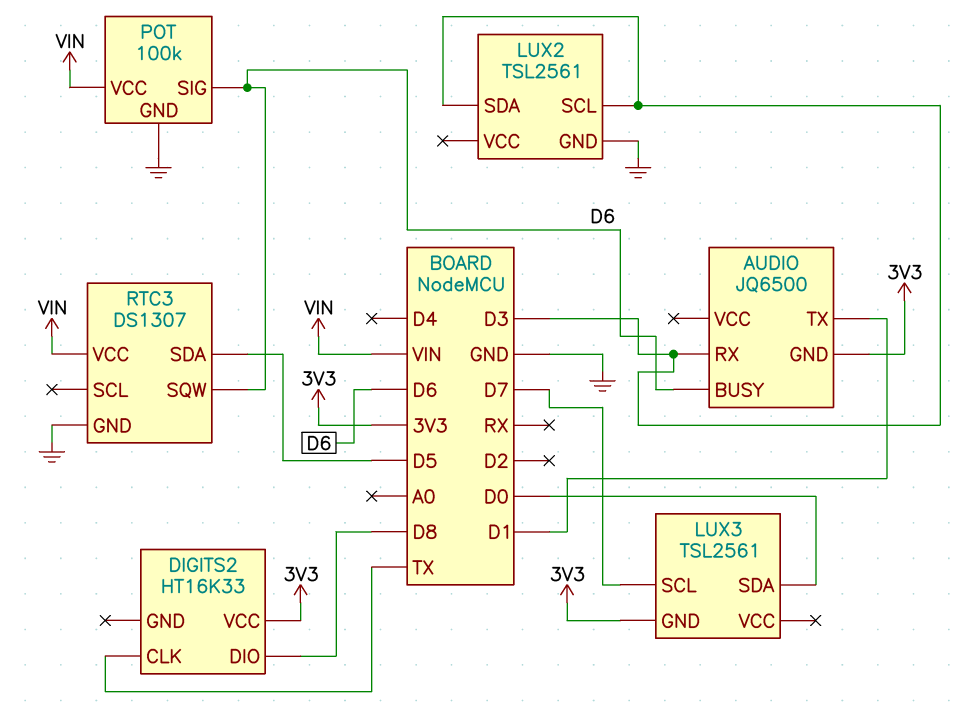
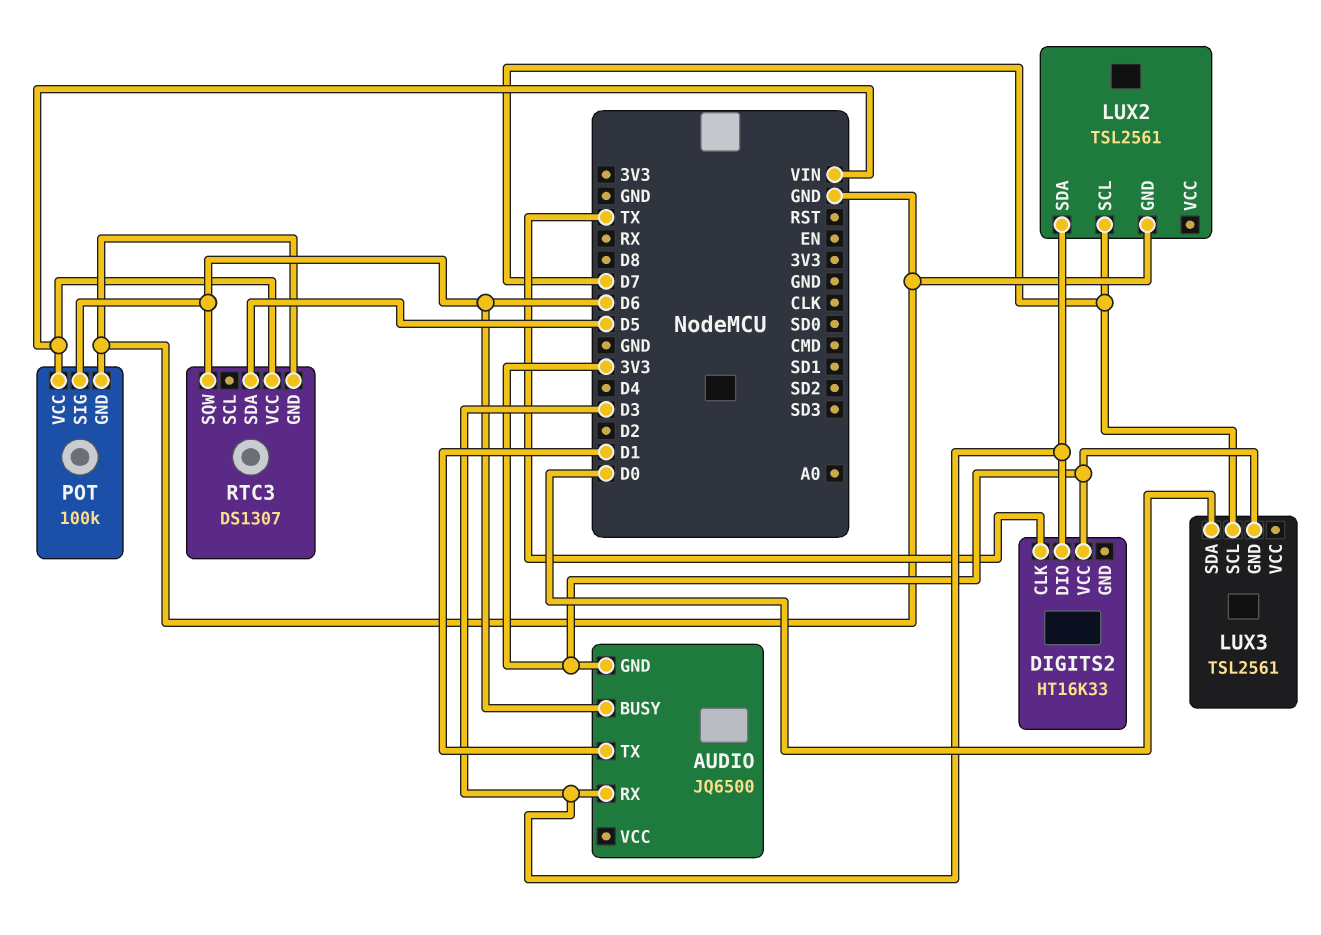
DIGITS2 pin DIO: D8 -> D3
LUX2 pin SCL: D3 -> D7

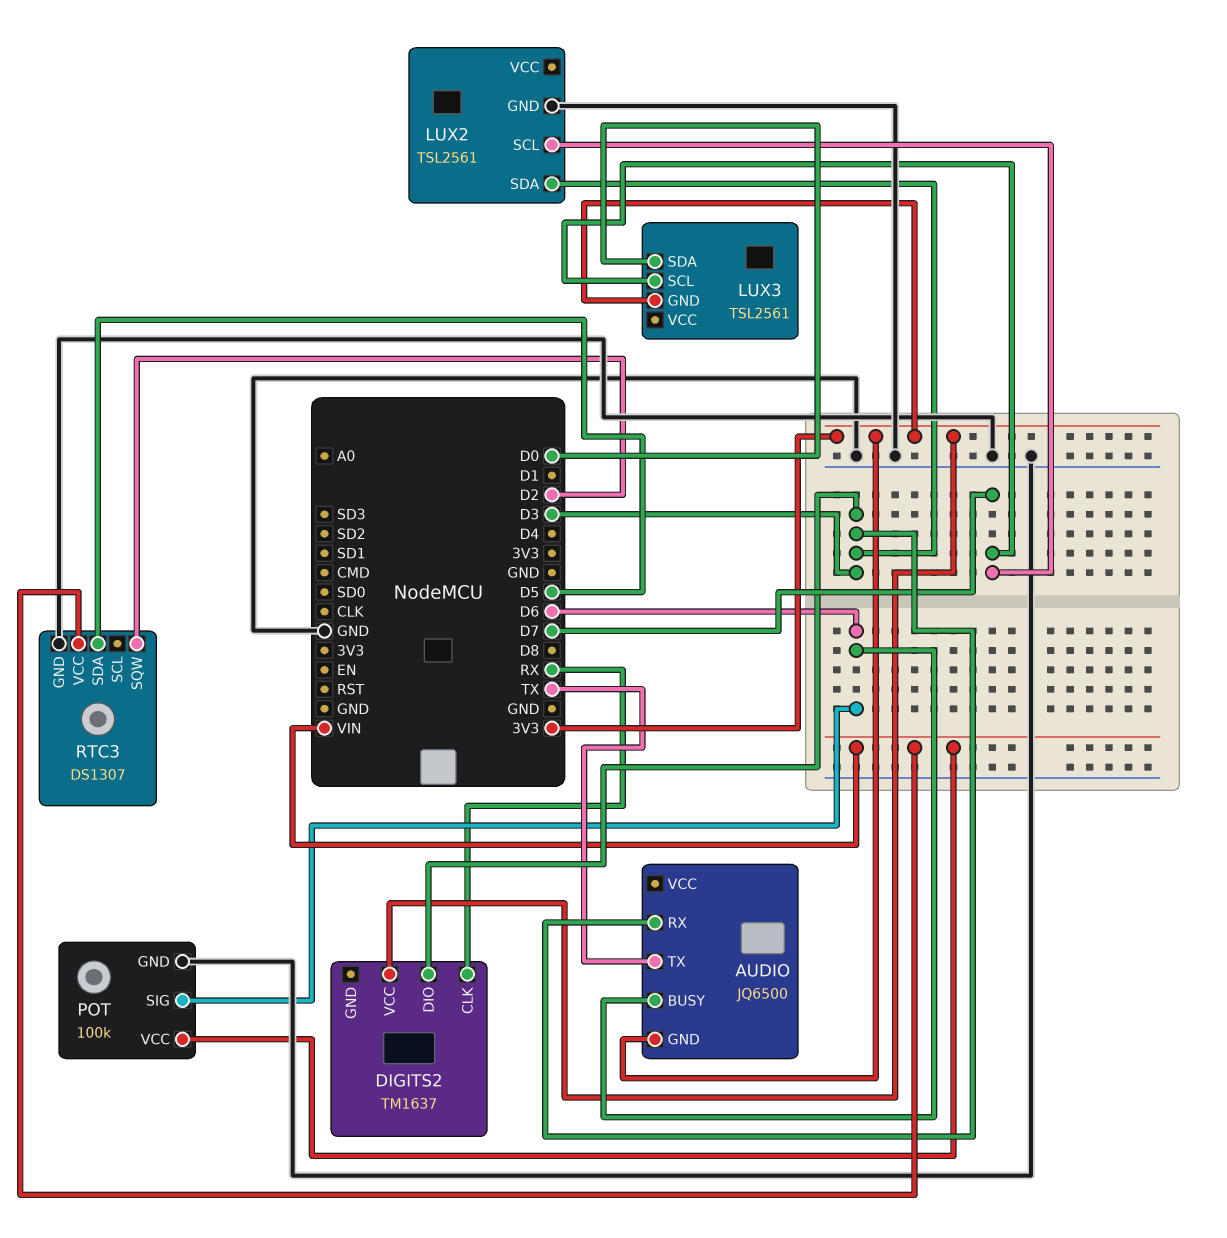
AUDIO pin TX: D1 -> TX
DIGITS2: HT16K33 -> TM1637
DIGITS2 pin CLK: TX -> RX
RTC3 pin SQW: D6 -> D2

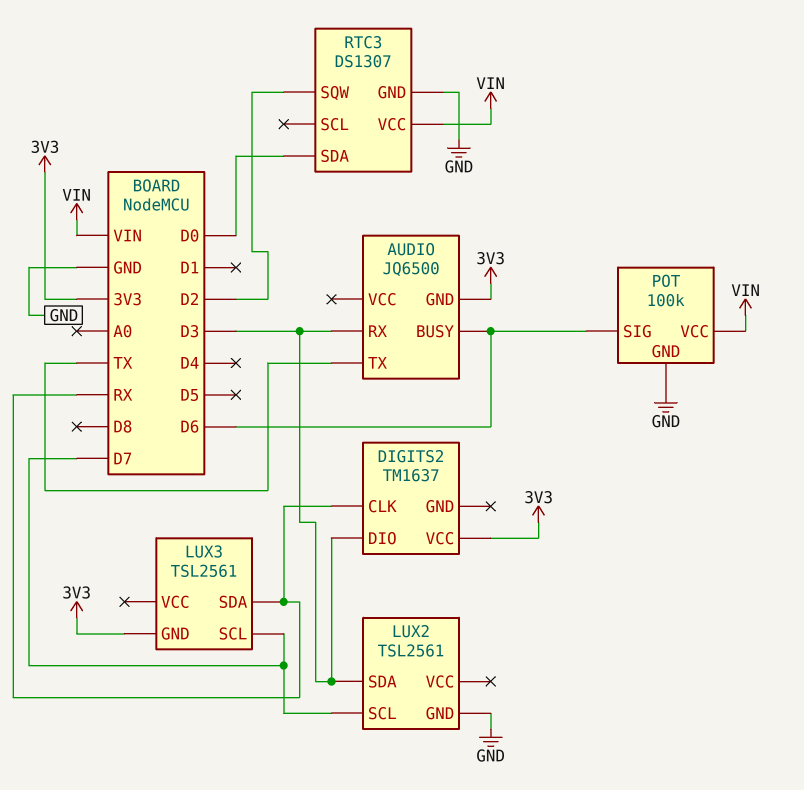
LUX3 pin SDA: D0 -> RX
RTC3 pin SDA: D5 -> D0

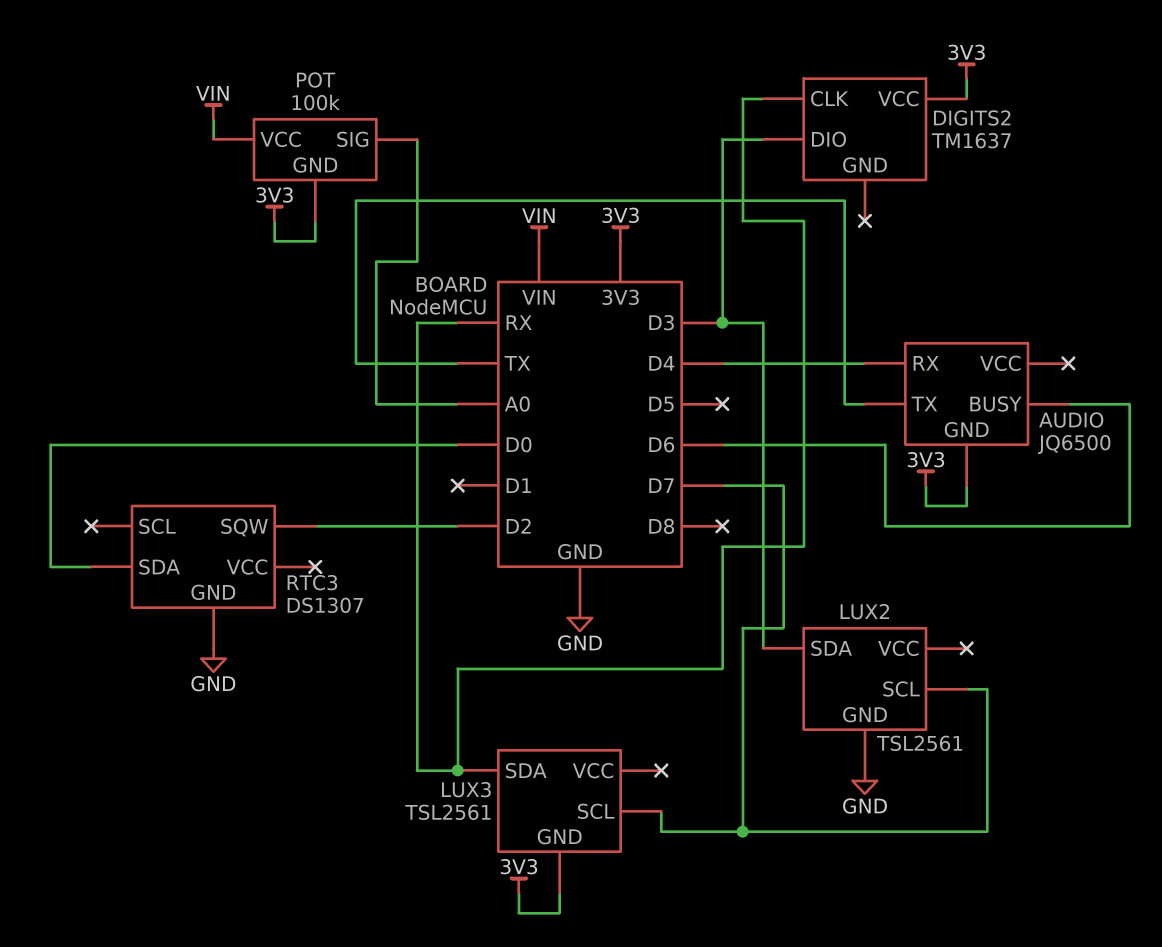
AUDIO pin RX: D3 -> D4
POT pin GND: GND -> 3V3
POT pin SIG: D6 -> A0
RTC3 pin VCC: VIN -> none

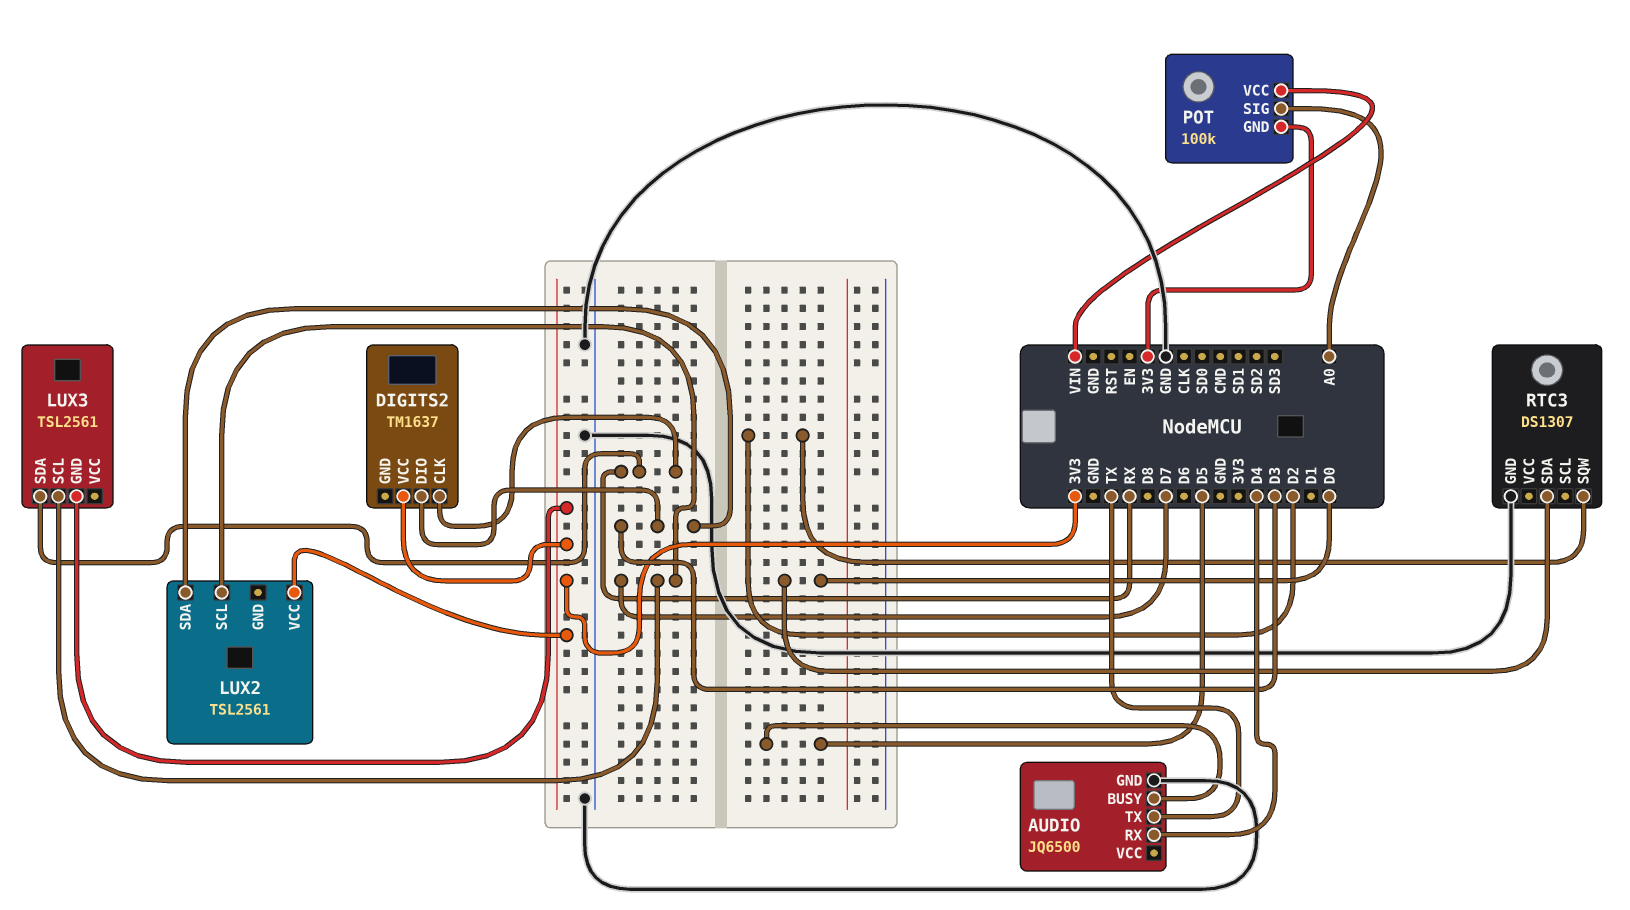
AUDIO pin BUSY: D6 -> D5
AUDIO pin GND: 3V3 -> GND
LUX2 pin GND: GND -> none
LUX2 pin VCC: none -> 3V3

